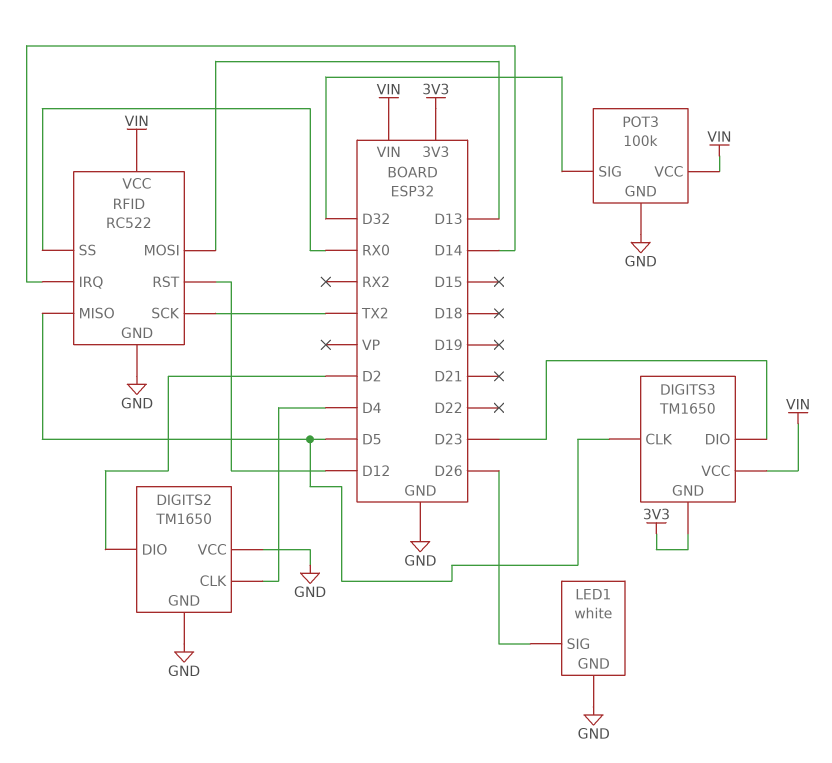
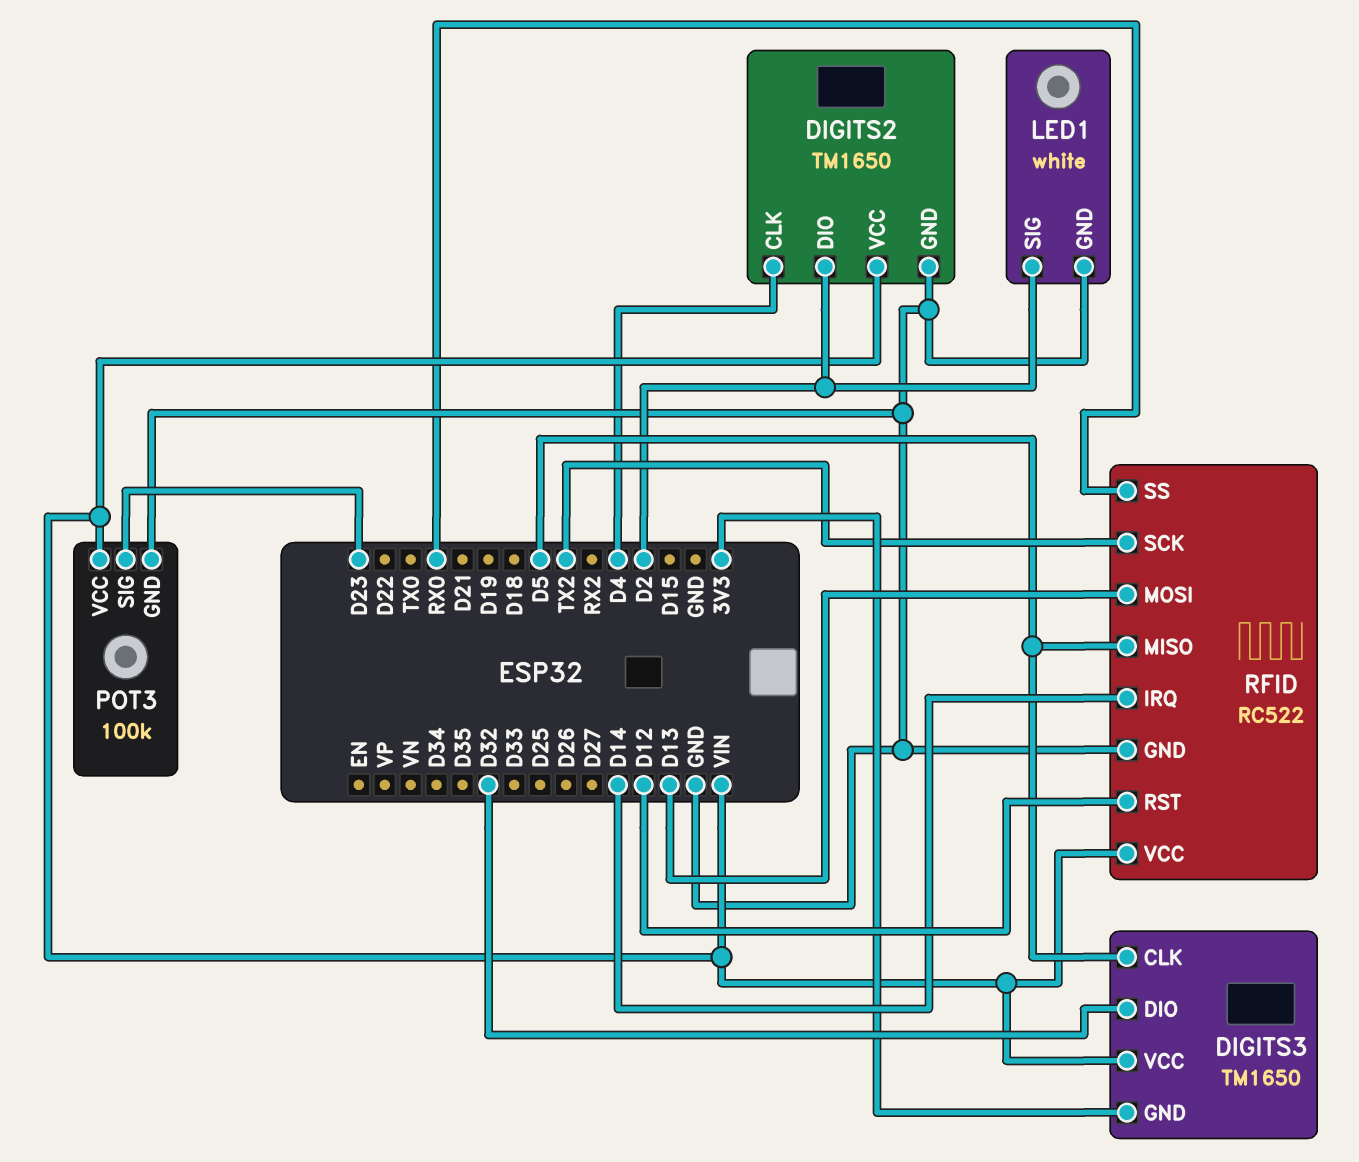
DIGITS2 pin VCC: GND -> VIN
DIGITS3 pin DIO: D23 -> D32
LED1 pin SIG: D26 -> D2
POT3 pin SIG: D32 -> D23

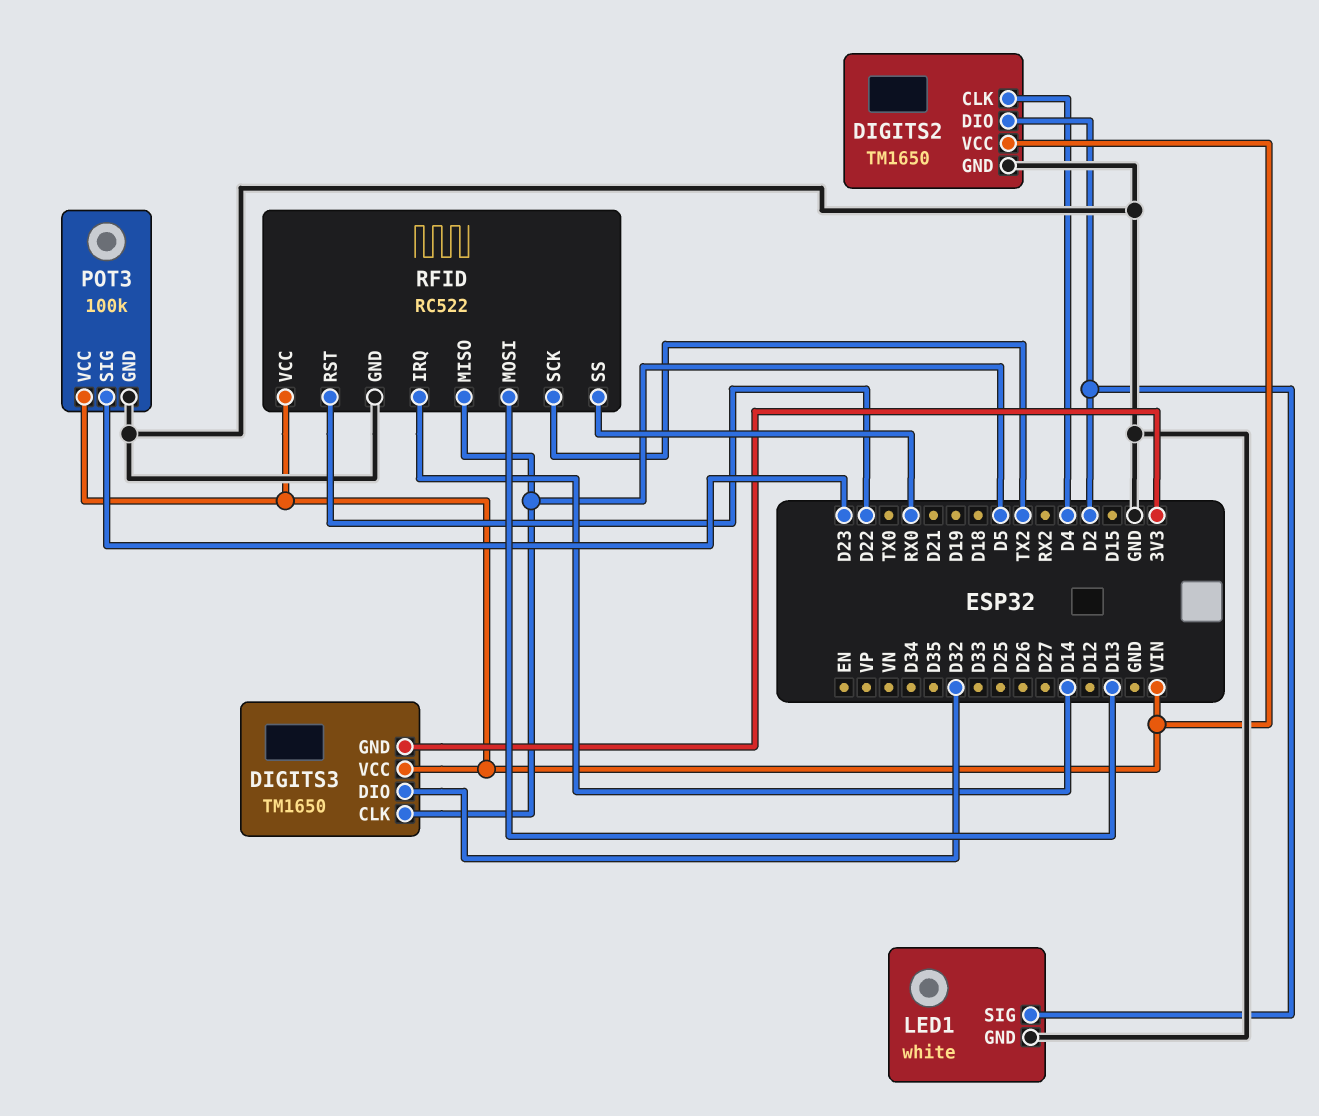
RFID pin RST: D12 -> D22

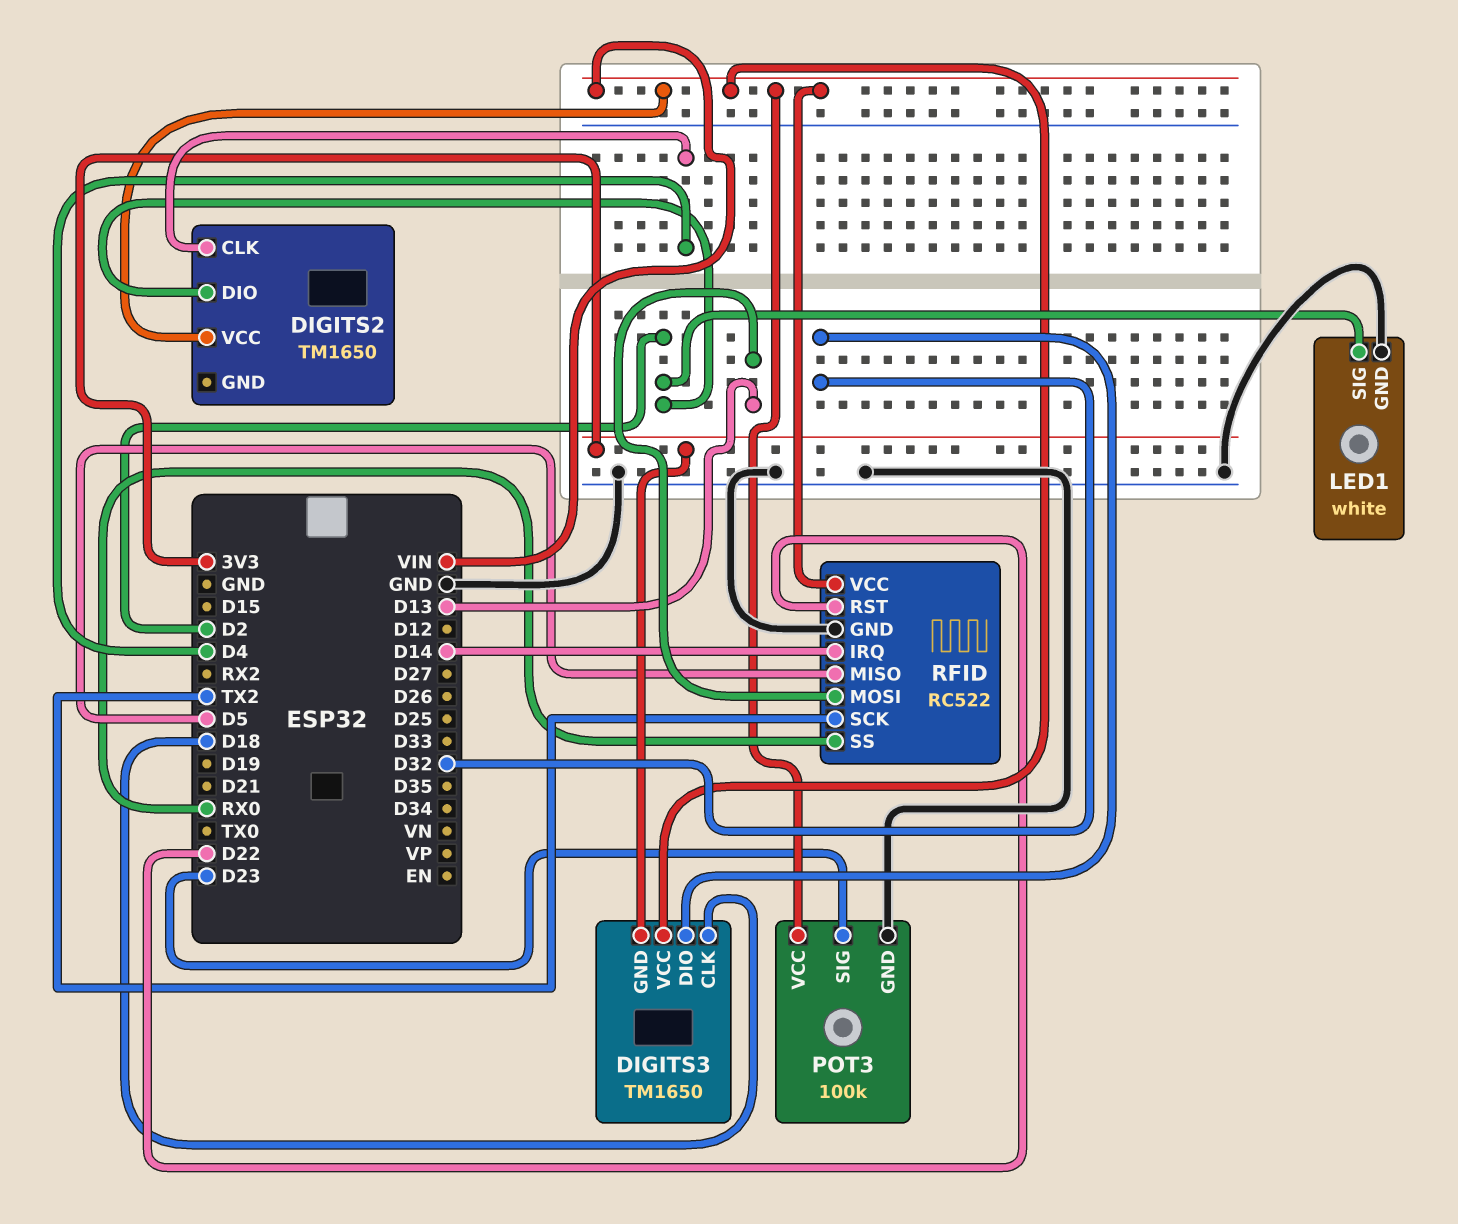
DIGITS2 pin GND: GND -> none
DIGITS3 pin CLK: D5 -> D18

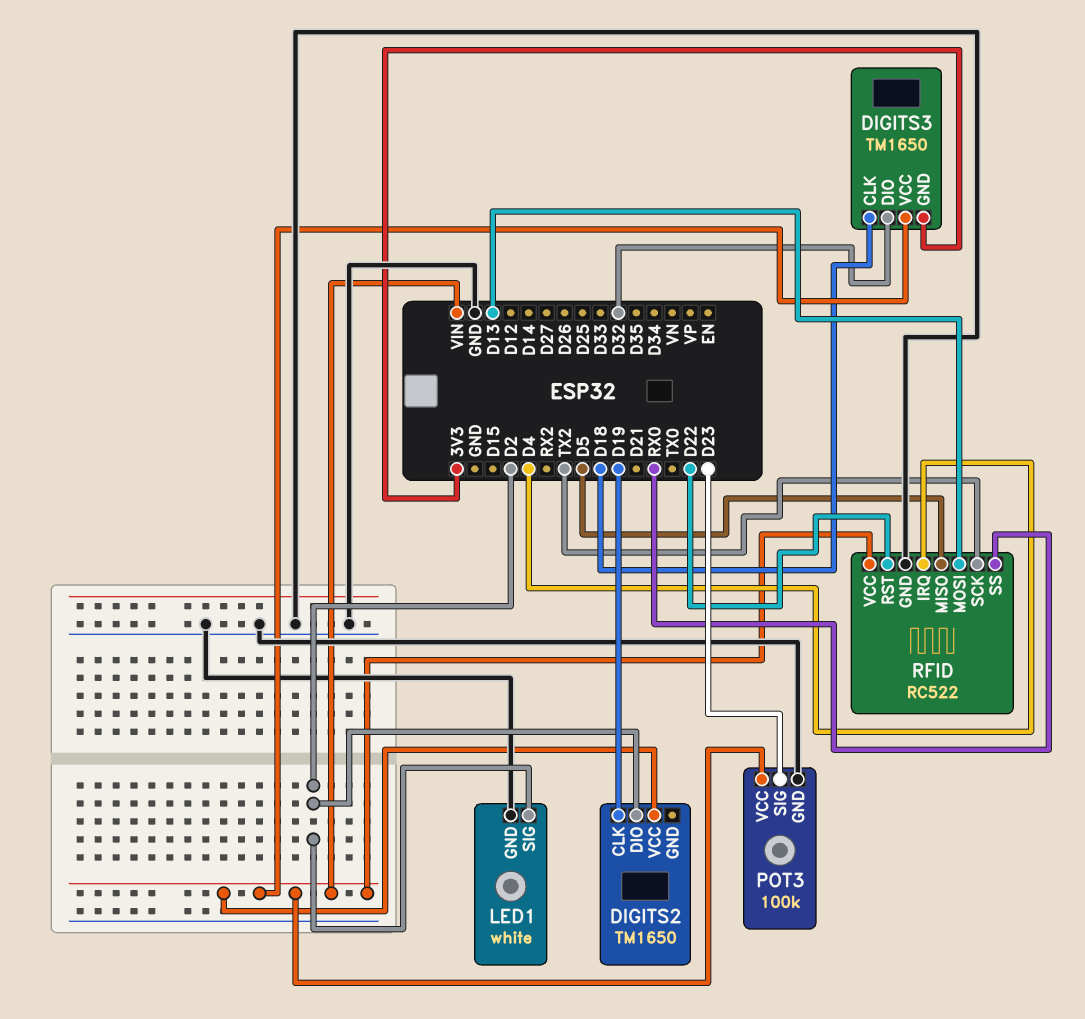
DIGITS2 pin CLK: D4 -> D19
RFID pin IRQ: D14 -> D4

